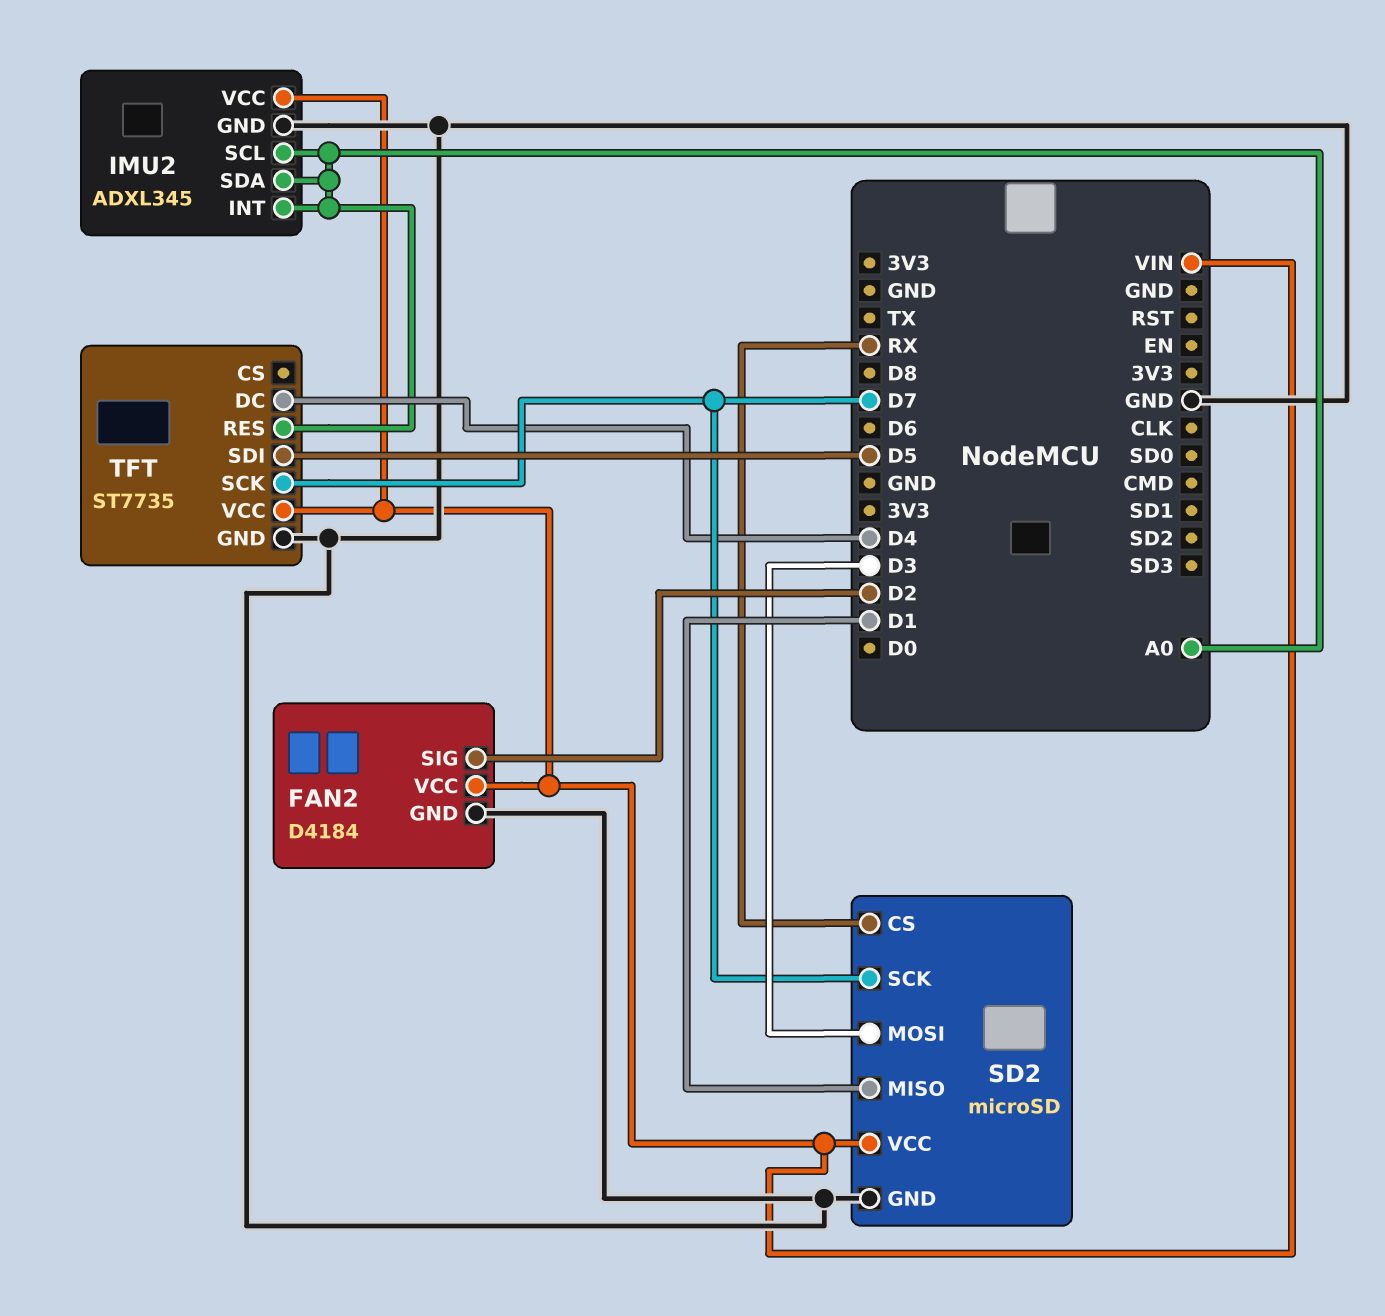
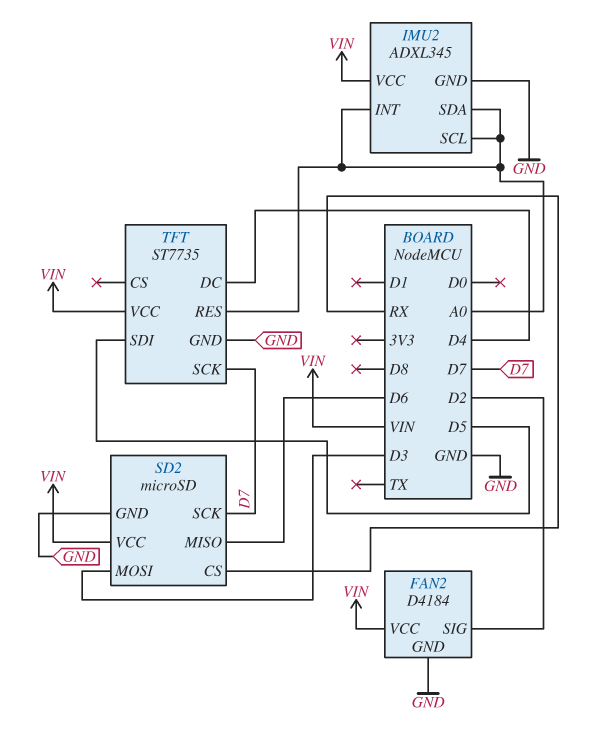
SD2 pin MISO: D1 -> D6

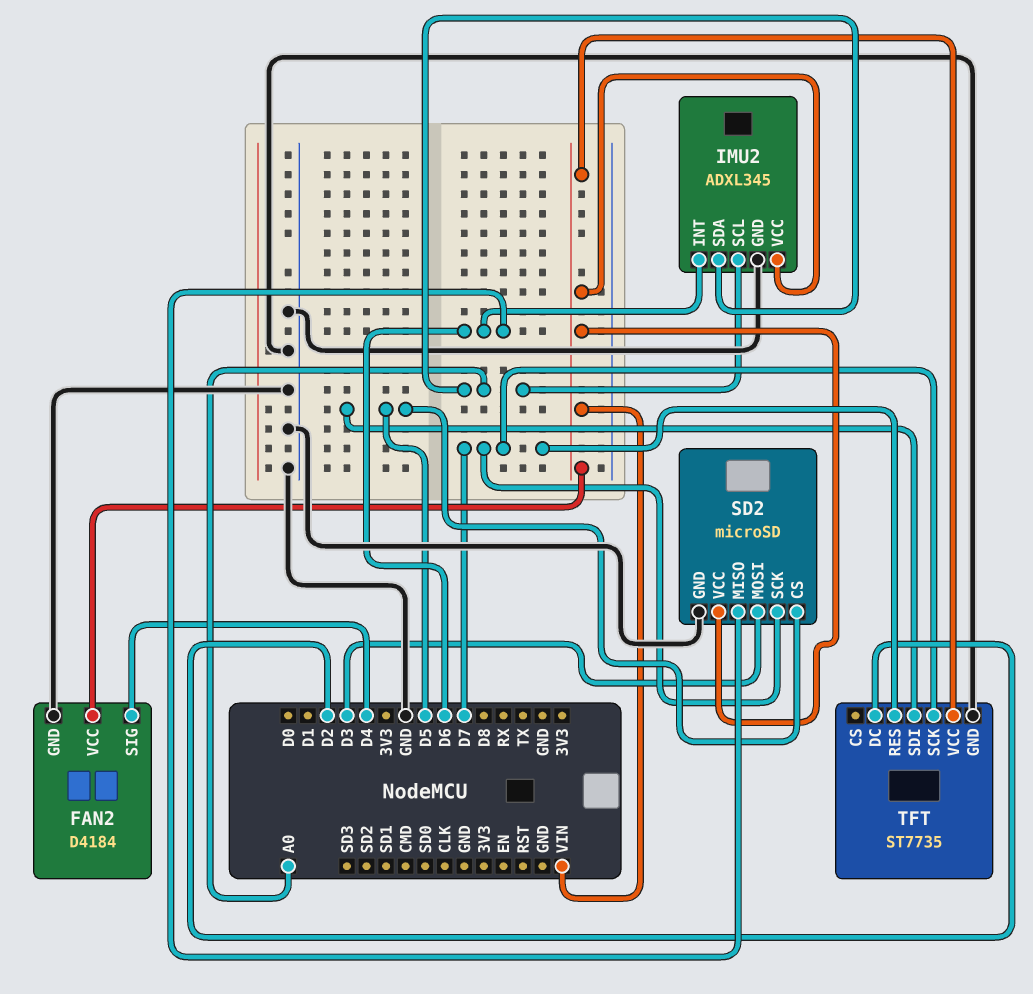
FAN2 pin SIG: D2 -> D4
IMU2 pin INT: A0 -> D6
SD2 pin CS: RX -> D5
TFT pin DC: D4 -> D2
TFT pin RES: A0 -> D7

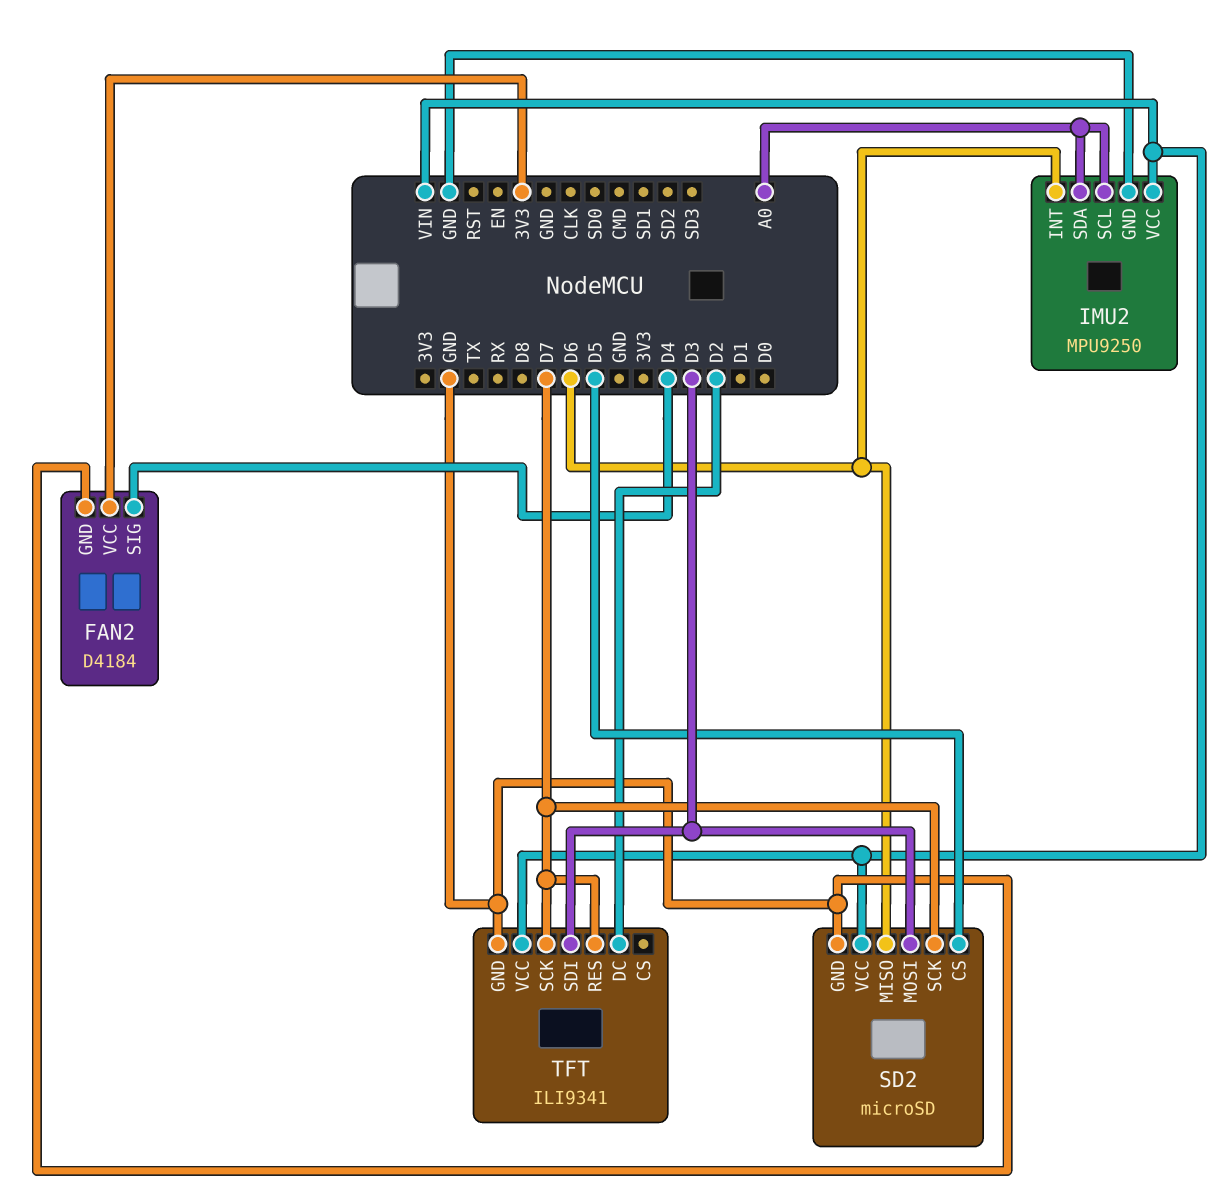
FAN2 pin VCC: VIN -> 3V3
IMU2: ADXL345 -> MPU9250
TFT: ST7735 -> ILI9341
TFT pin SDI: D5 -> D3

